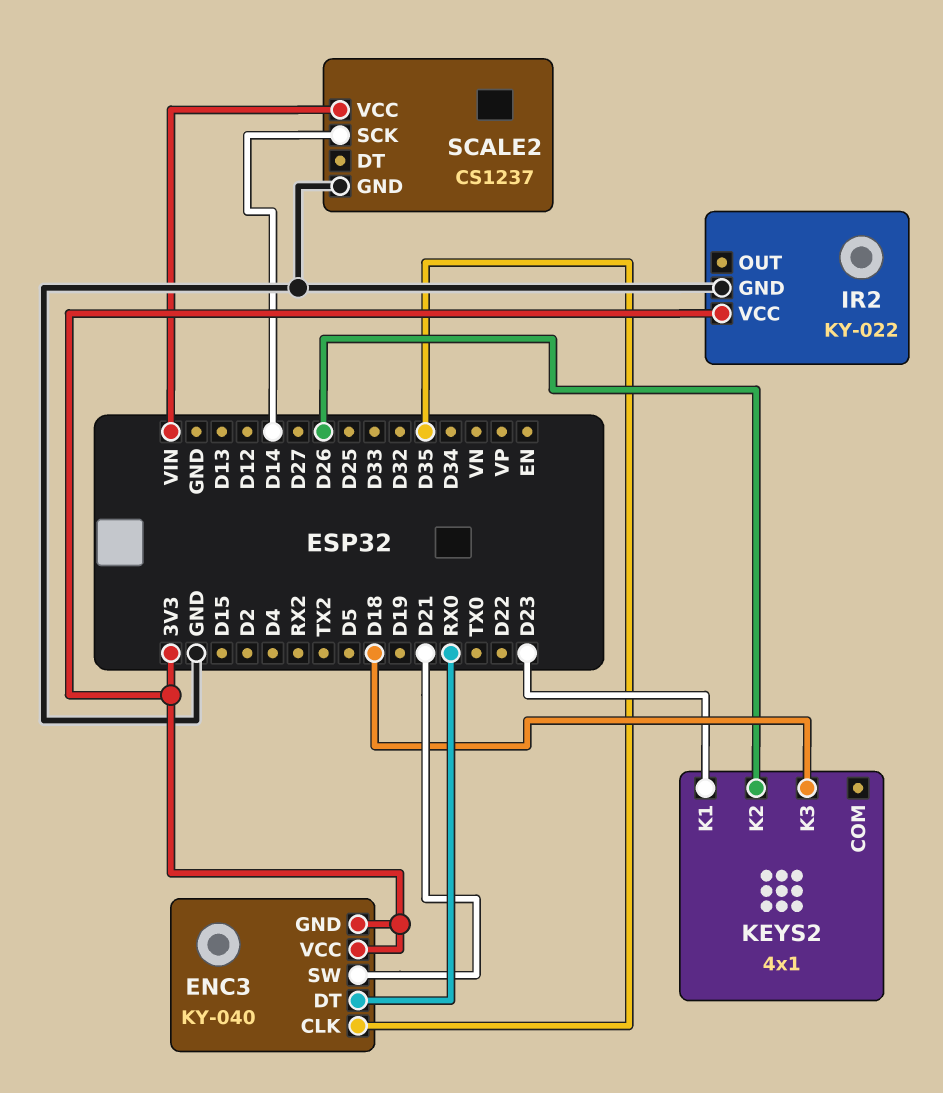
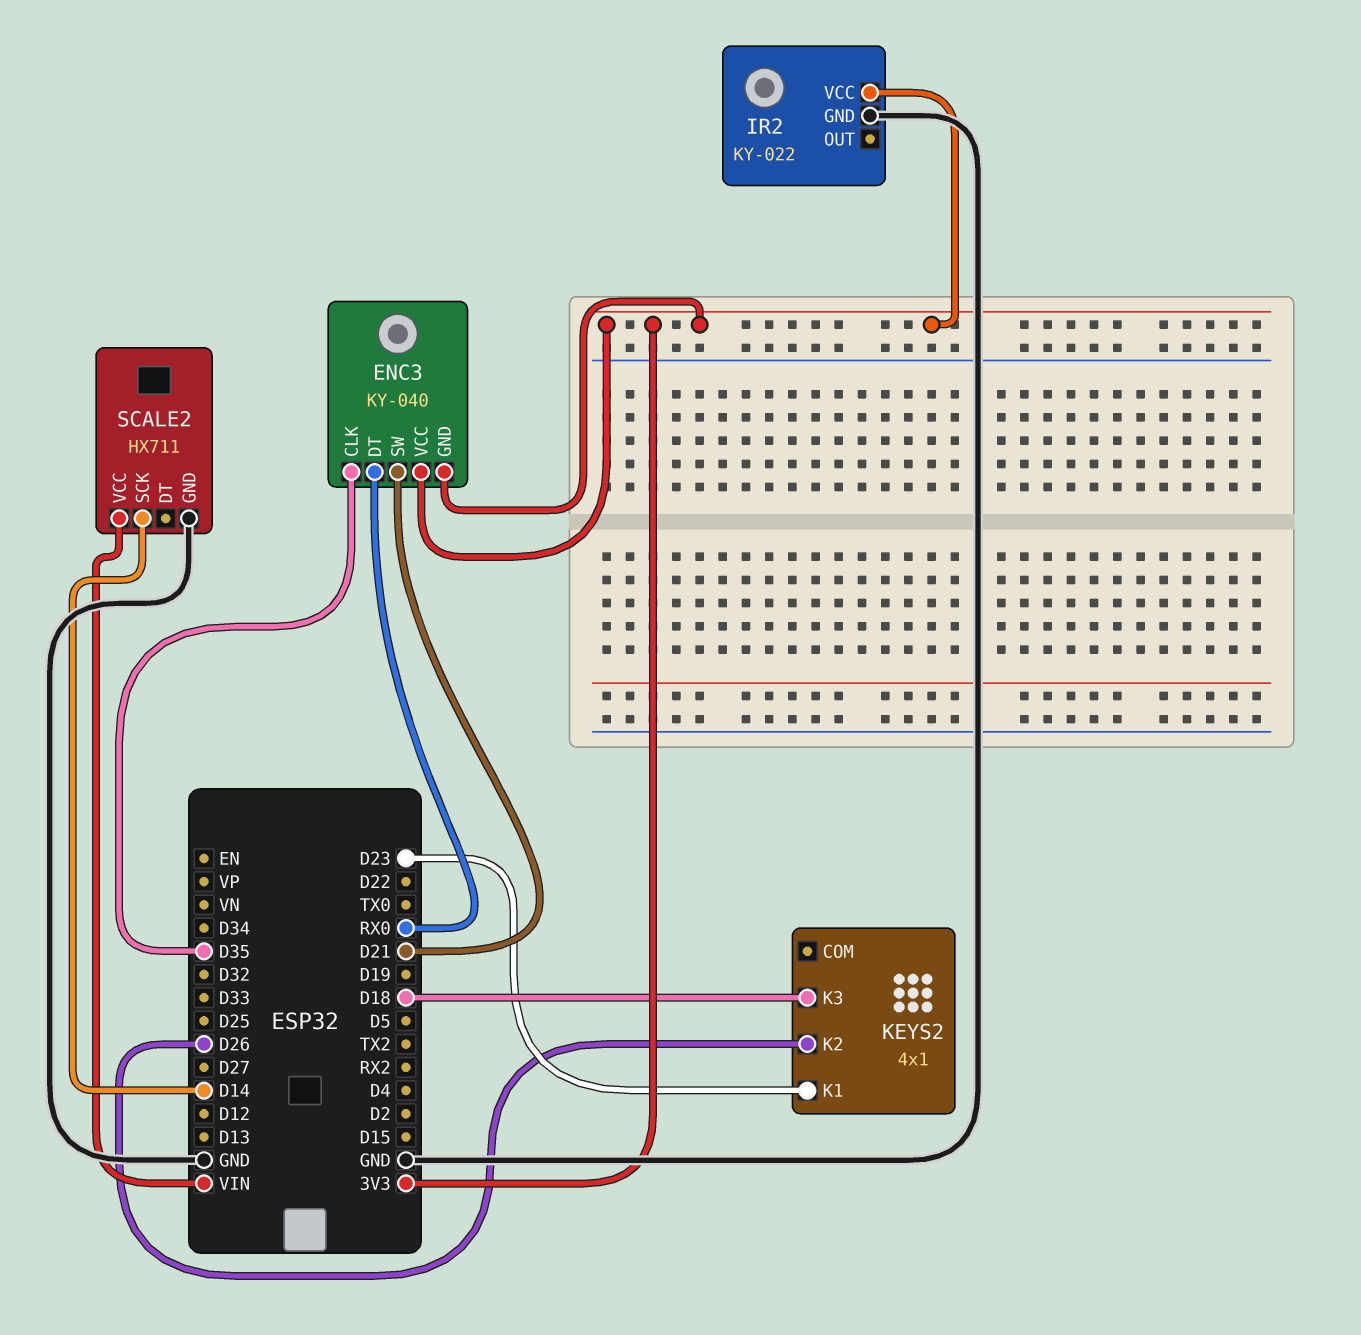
SCALE2: CS1237 -> HX711

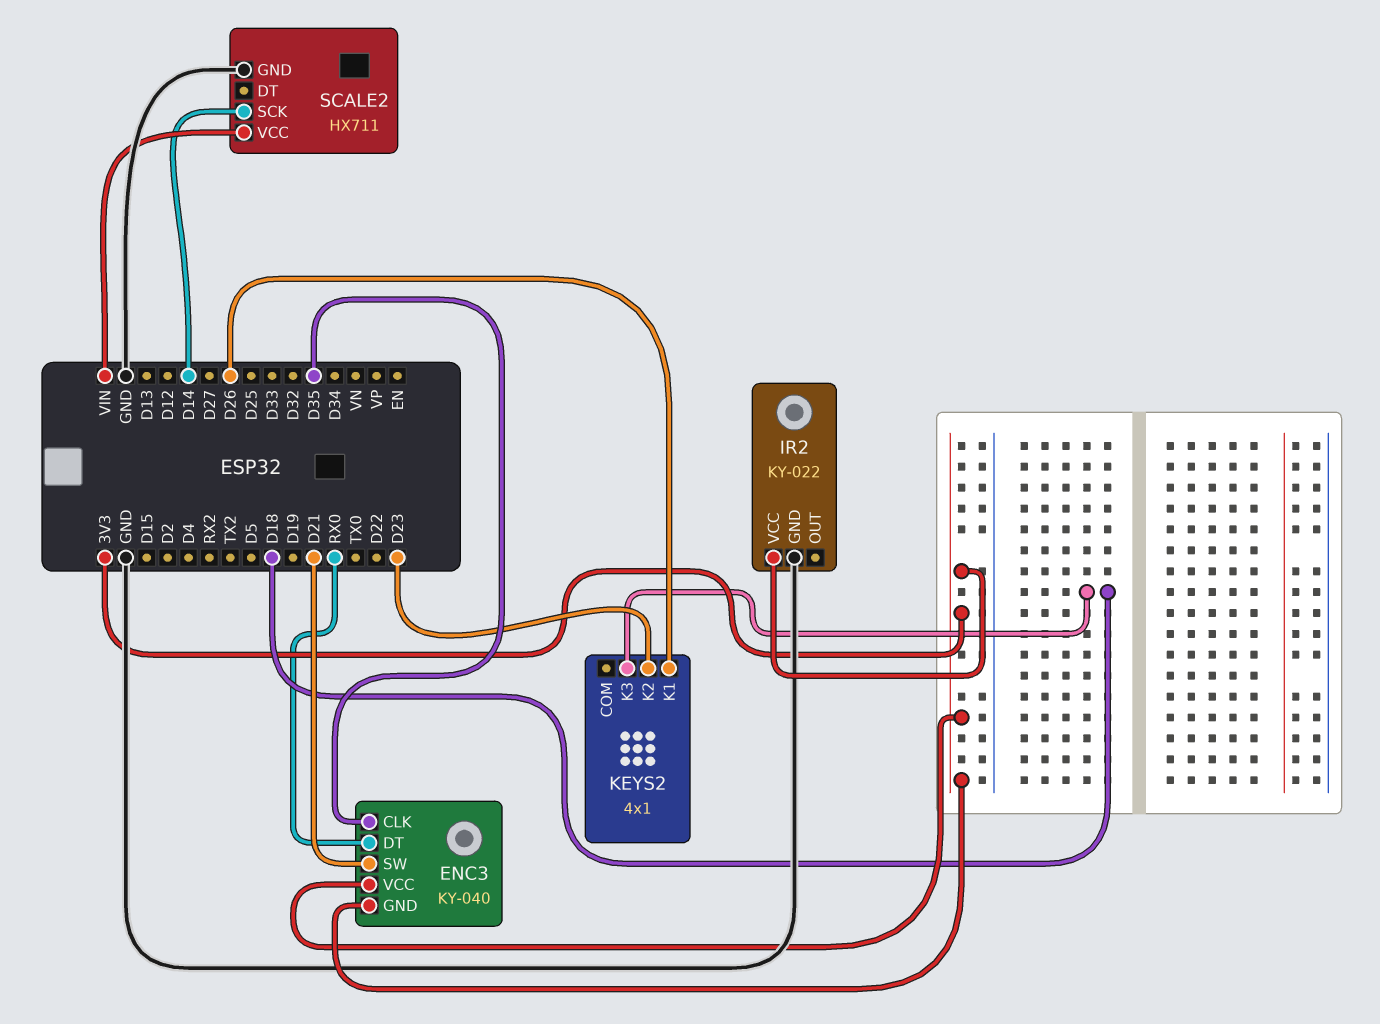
KEYS2 pin K1: D23 -> D26
KEYS2 pin K2: D26 -> D23

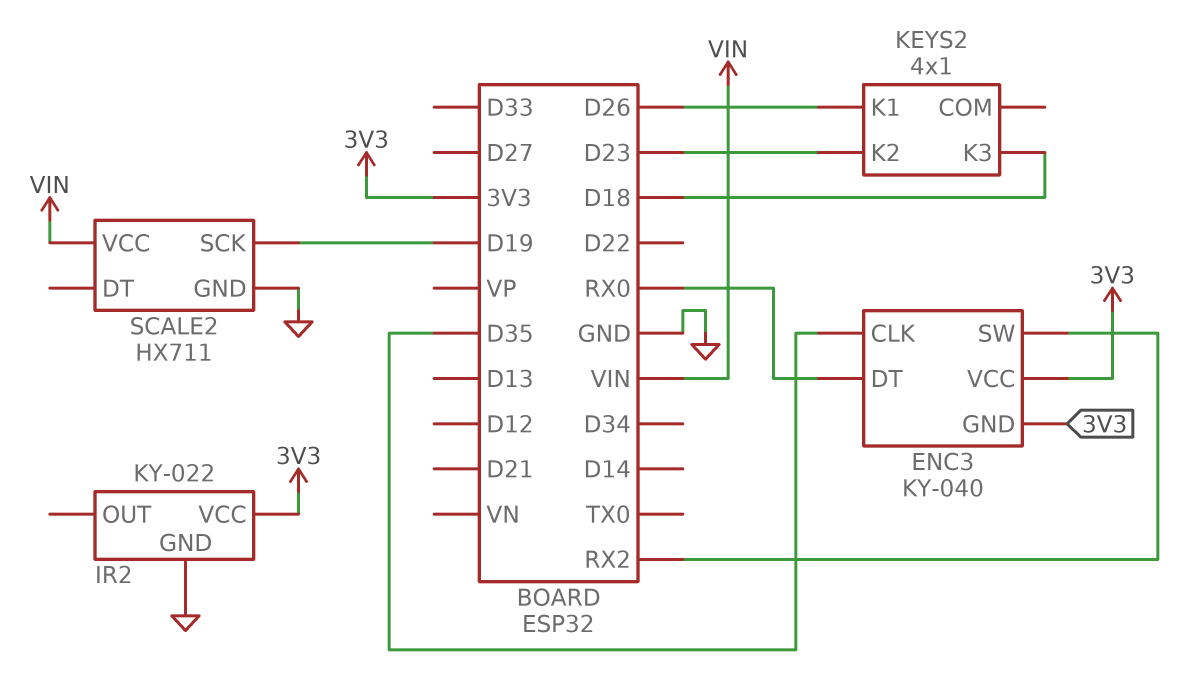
ENC3 pin SW: D21 -> RX2
SCALE2 pin SCK: D14 -> D19

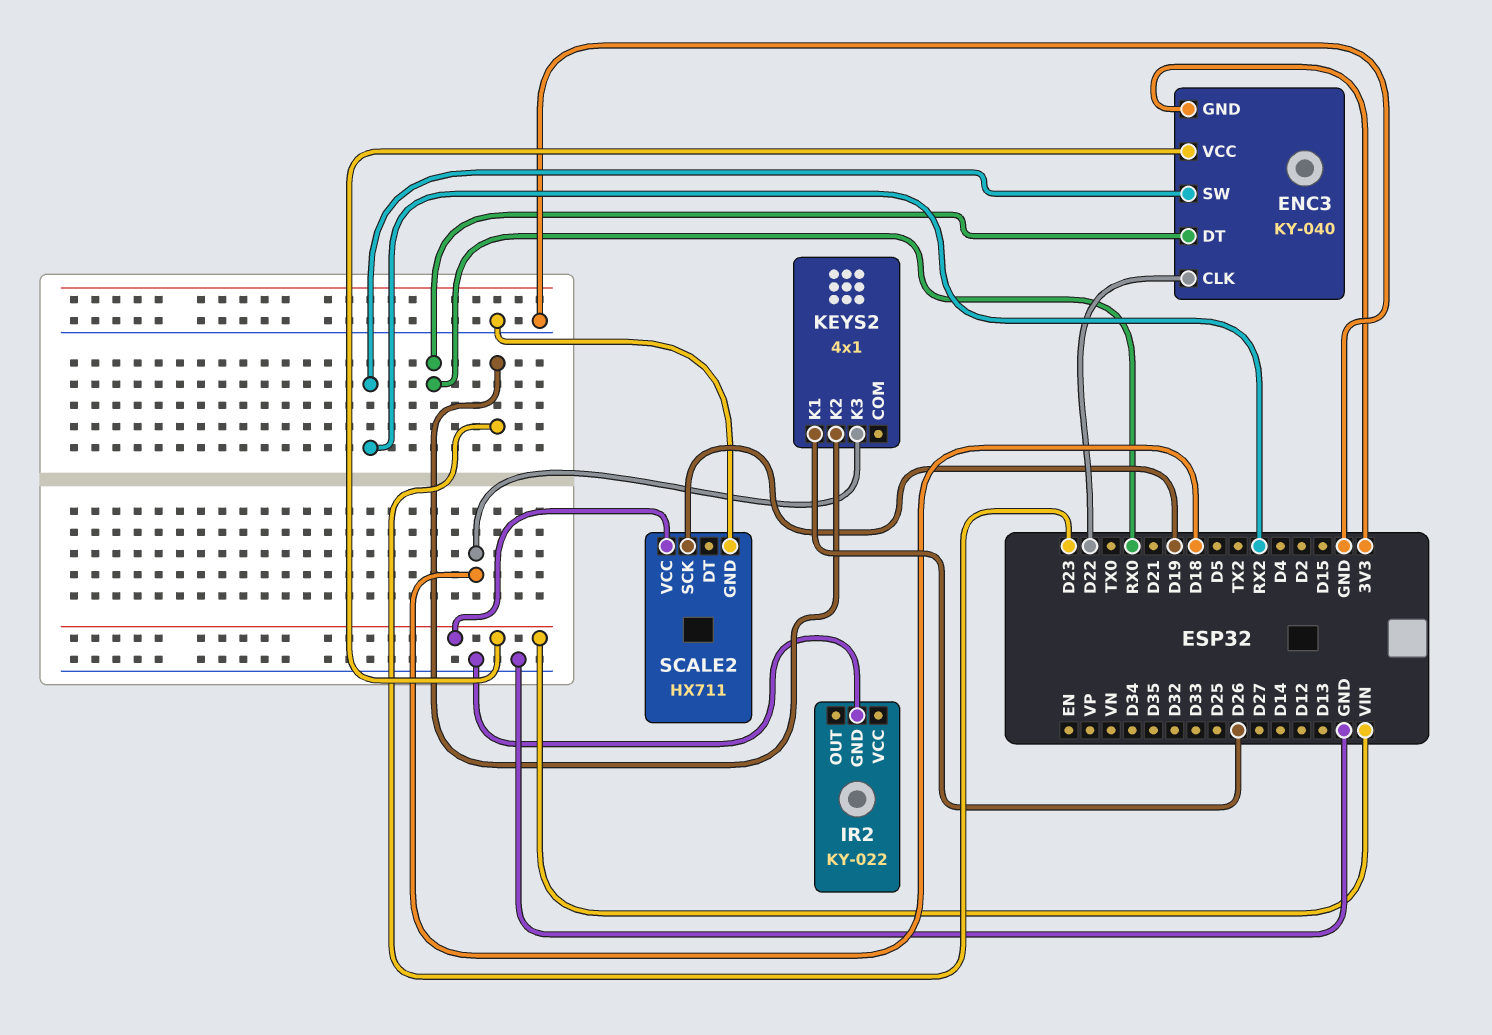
ENC3 pin CLK: D35 -> D22
ENC3 pin VCC: 3V3 -> VIN
IR2 pin VCC: 3V3 -> none

